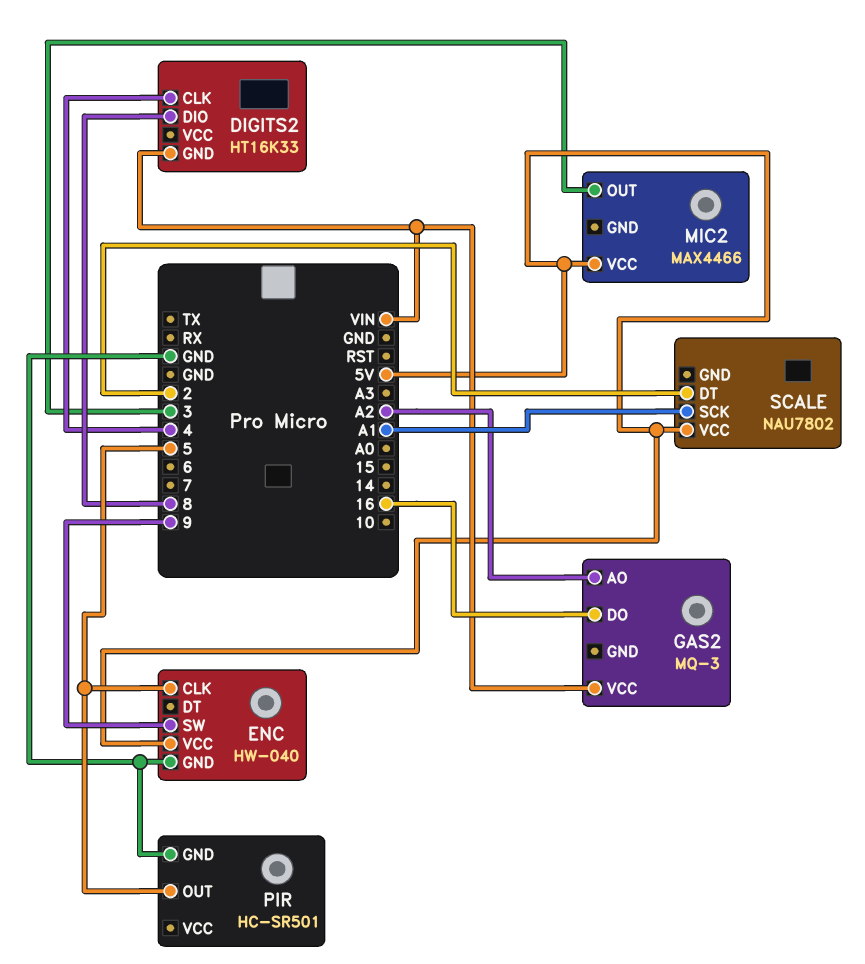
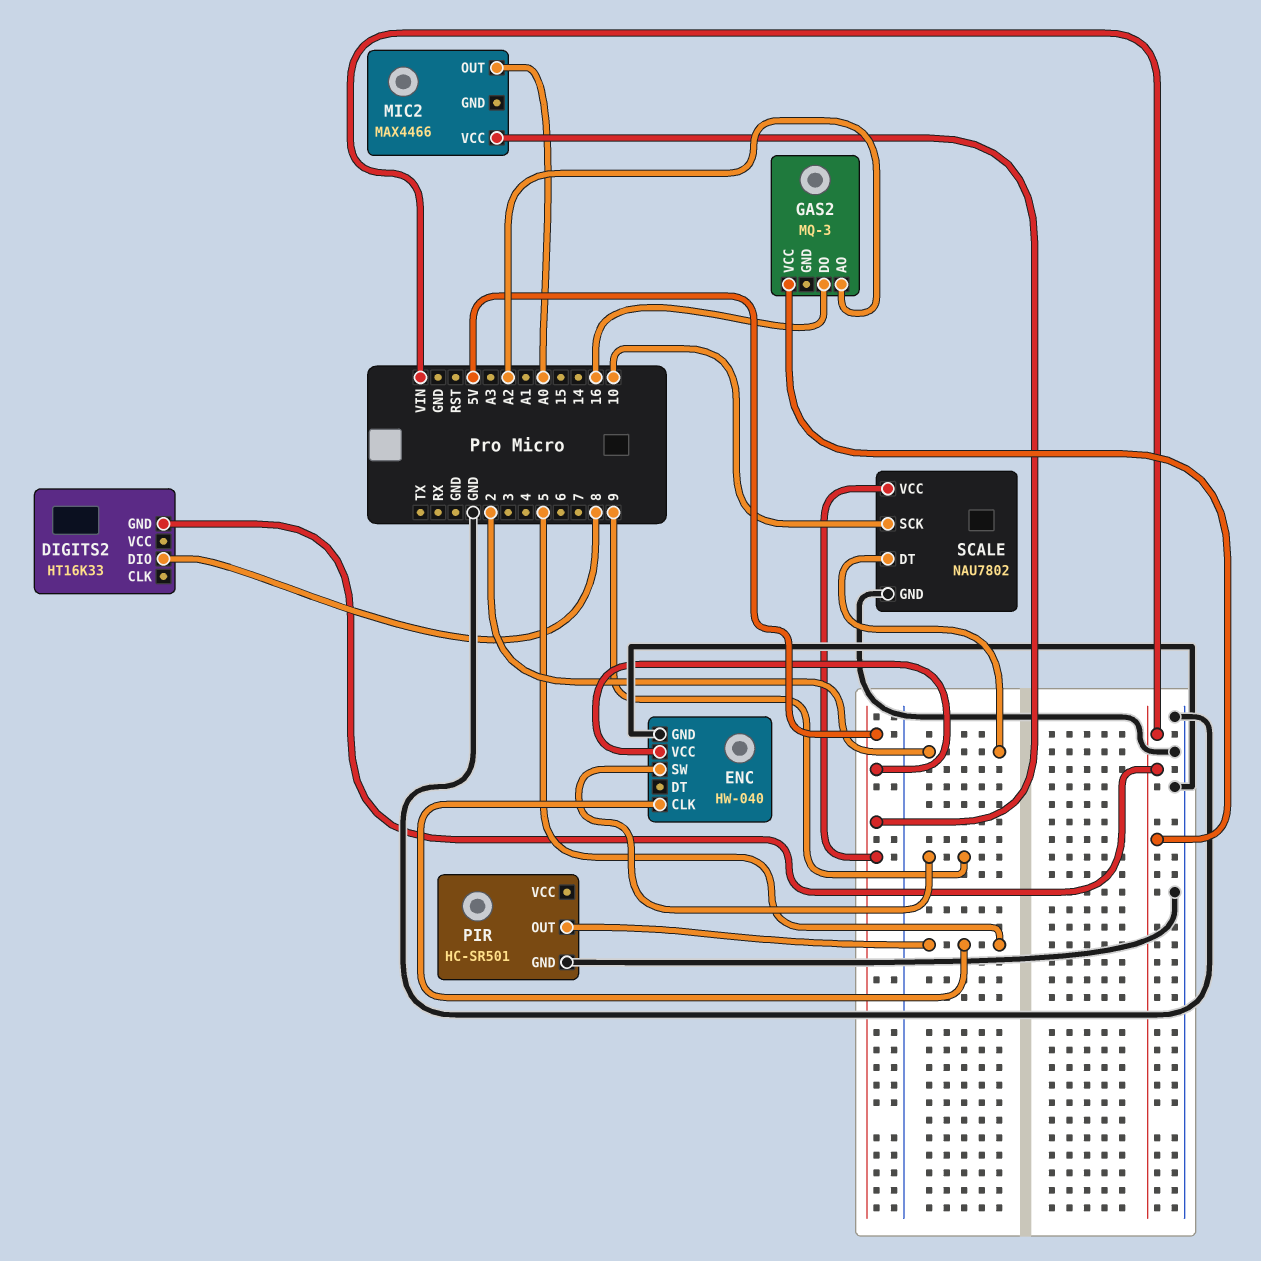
DIGITS2 pin CLK: 4 -> none
MIC2 pin OUT: 3 -> A0
SCALE pin GND: none -> GND
SCALE pin SCK: A1 -> 10

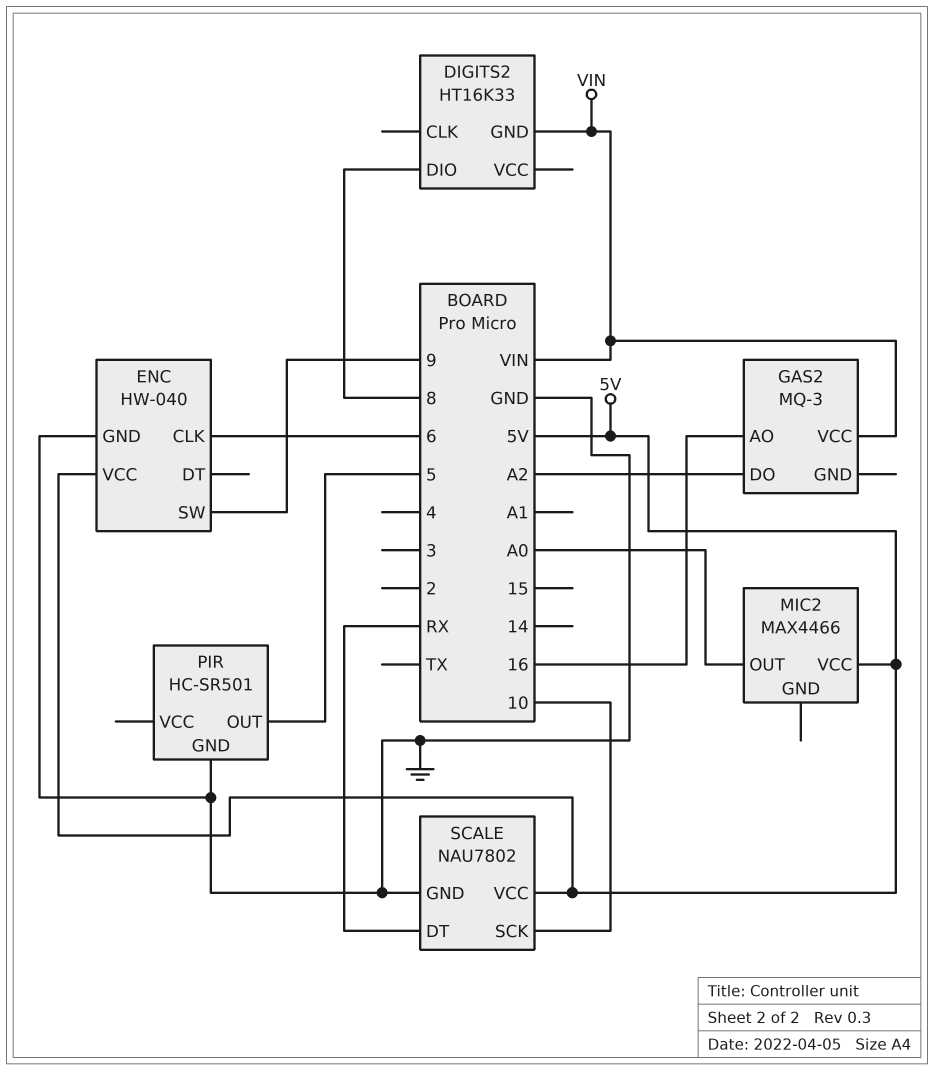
ENC pin CLK: 5 -> 6
GAS2 pin AO: A2 -> 16
GAS2 pin DO: 16 -> A2
SCALE pin DT: 2 -> RX

